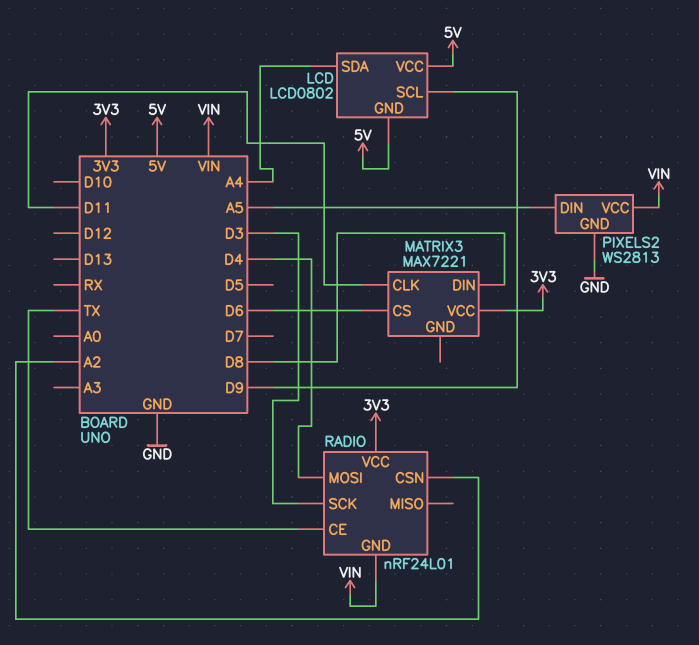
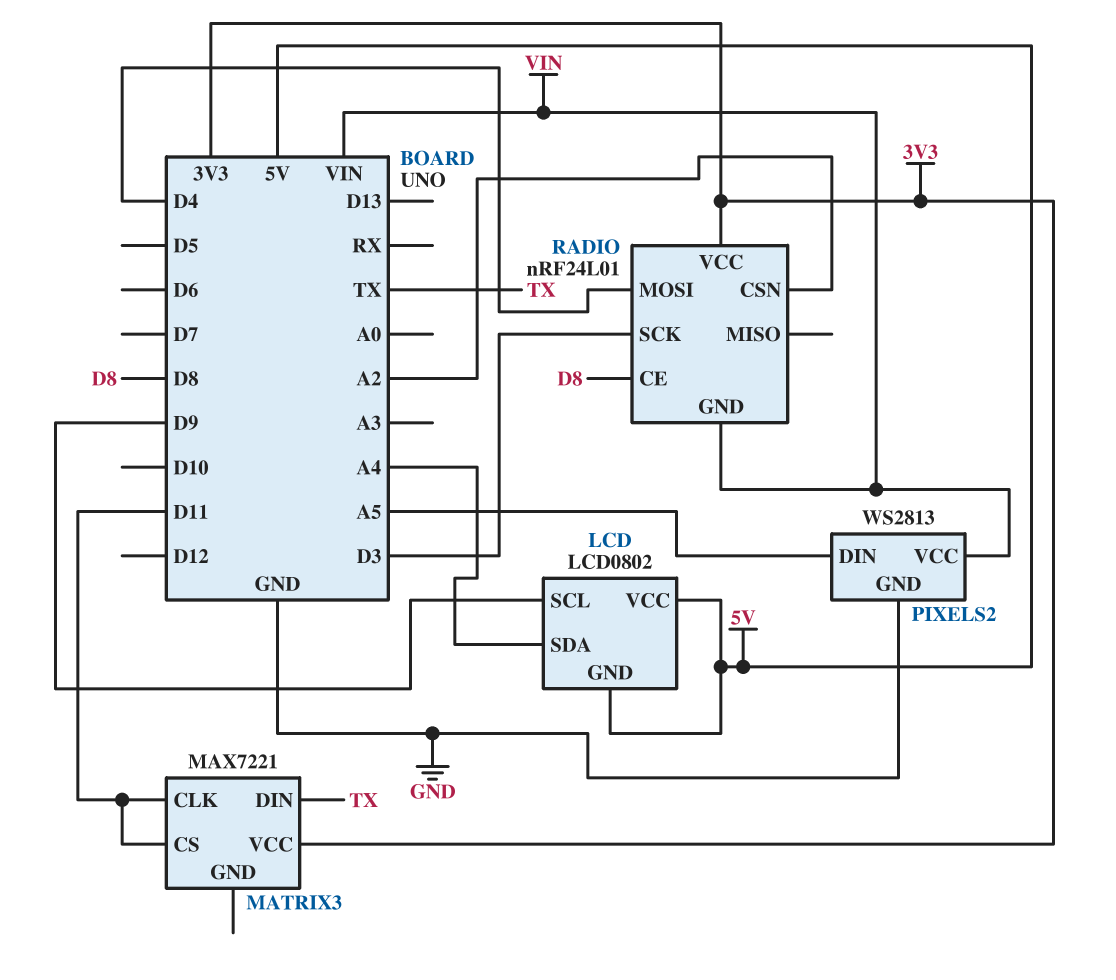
MATRIX3 pin CS: D6 -> D11
MATRIX3 pin DIN: D8 -> TX
RADIO pin CE: TX -> D8

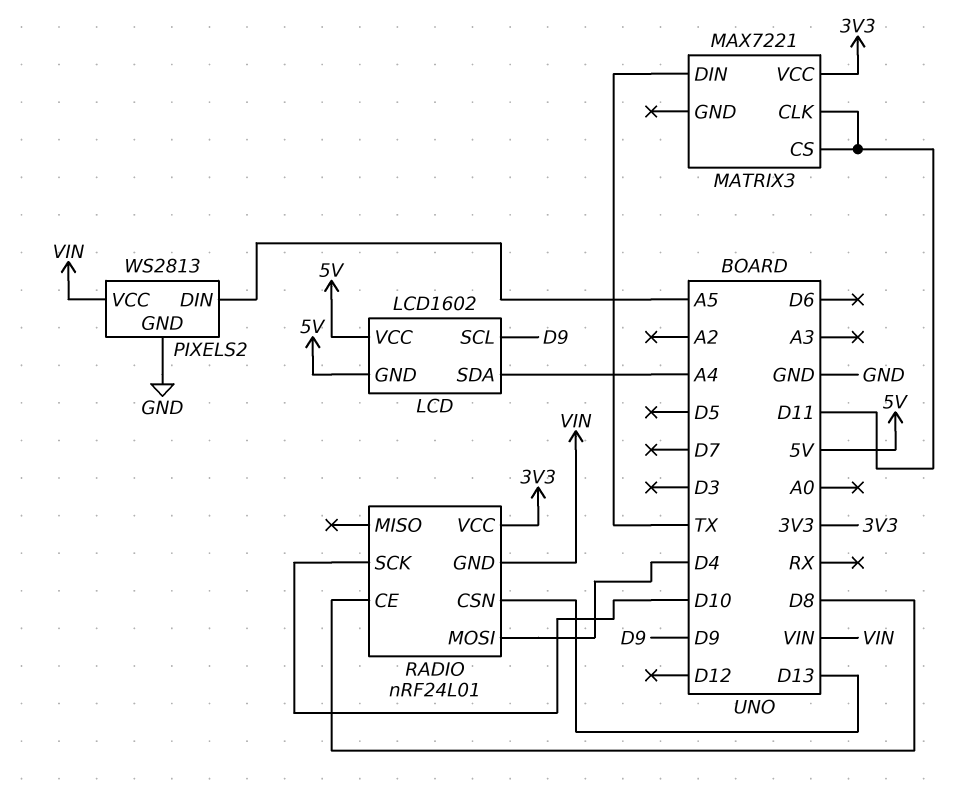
LCD: LCD0802 -> LCD1602
RADIO pin CSN: A2 -> D13
RADIO pin SCK: D3 -> D10

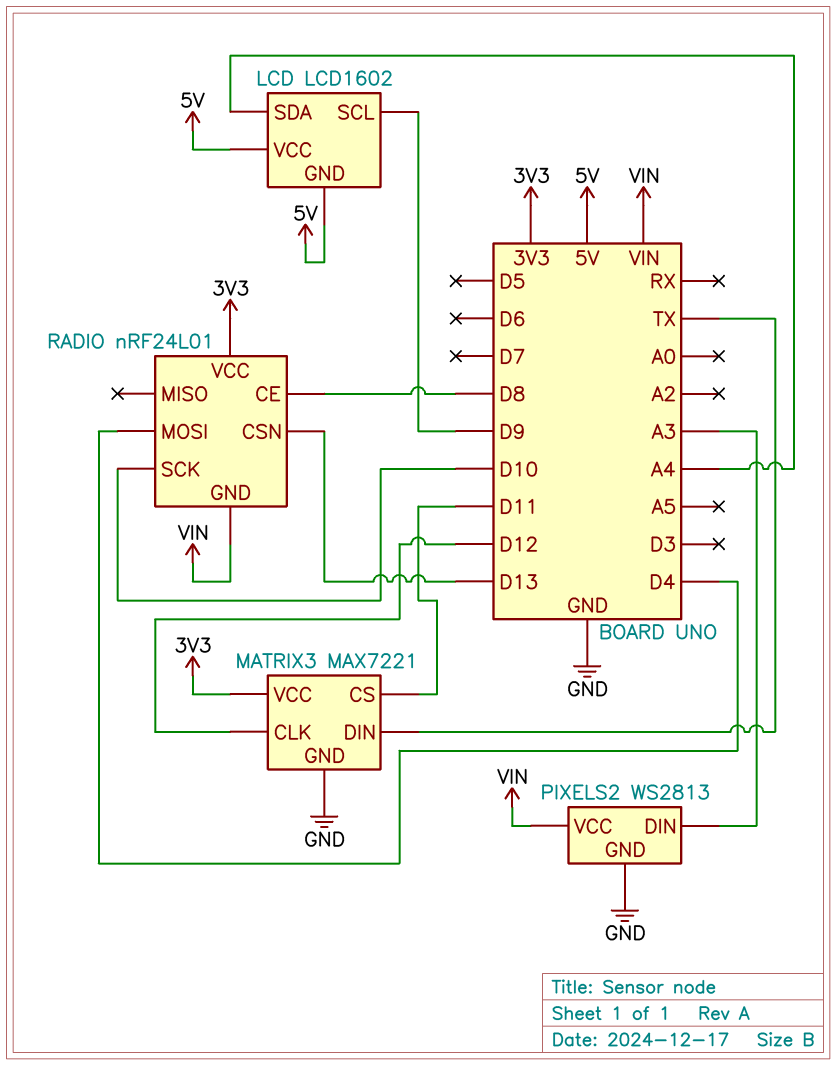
MATRIX3 pin CLK: D11 -> D12
MATRIX3 pin GND: none -> GND
PIXELS2 pin DIN: A5 -> A3

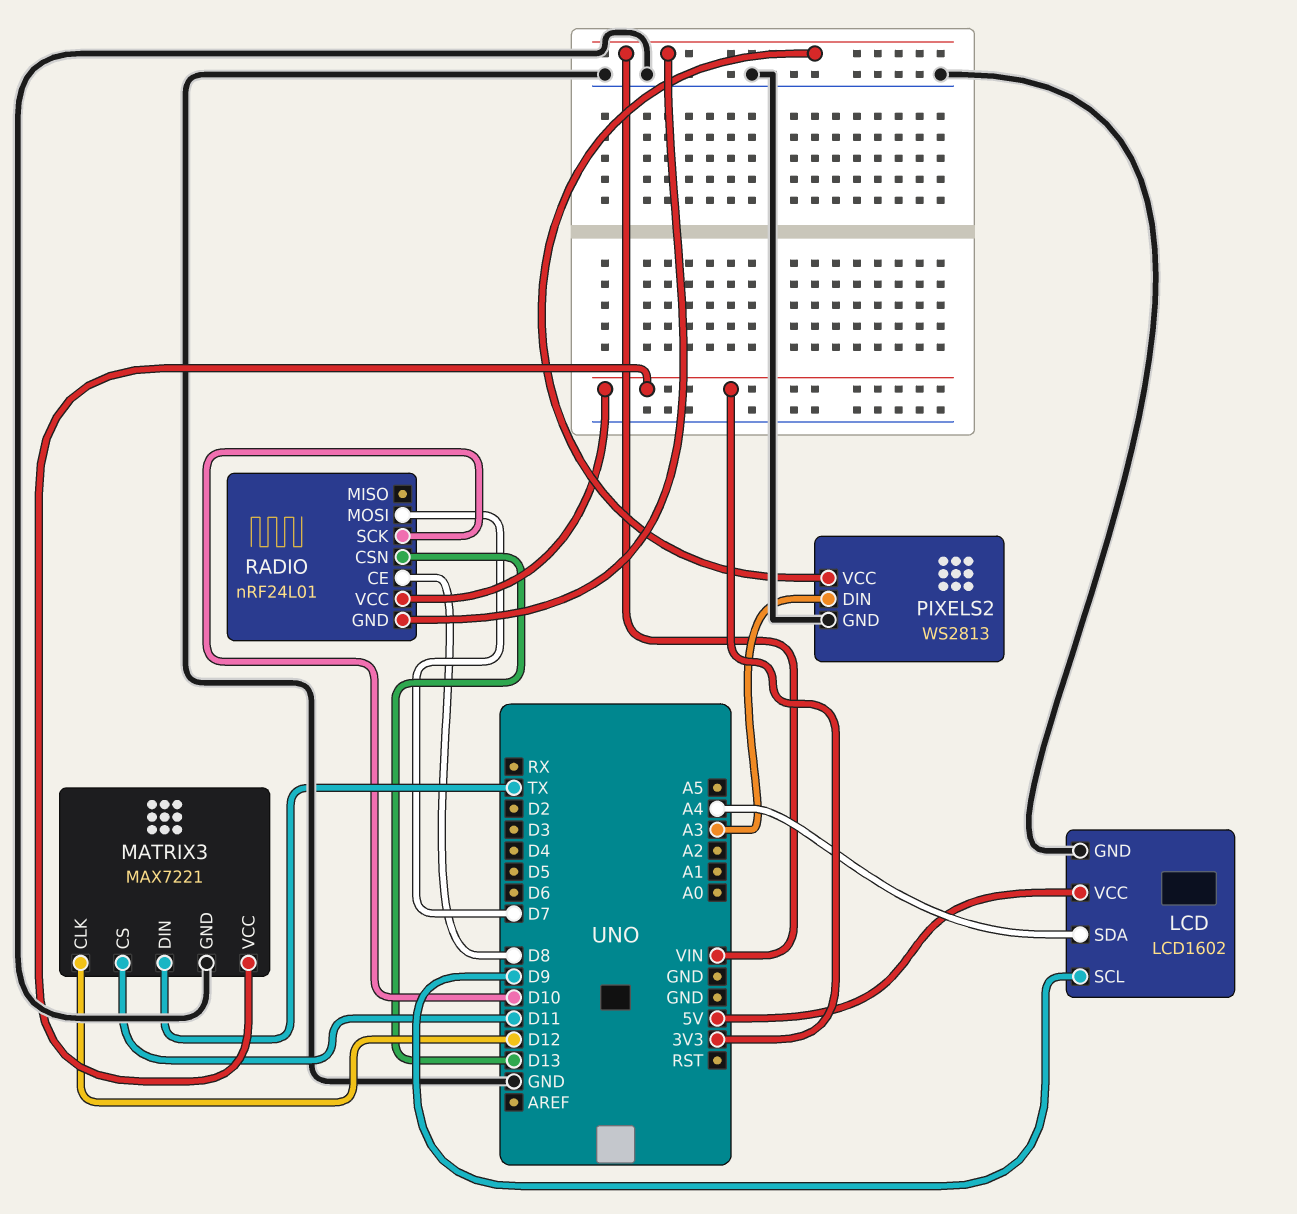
LCD pin GND: 5V -> GND
RADIO pin MOSI: D4 -> D7

